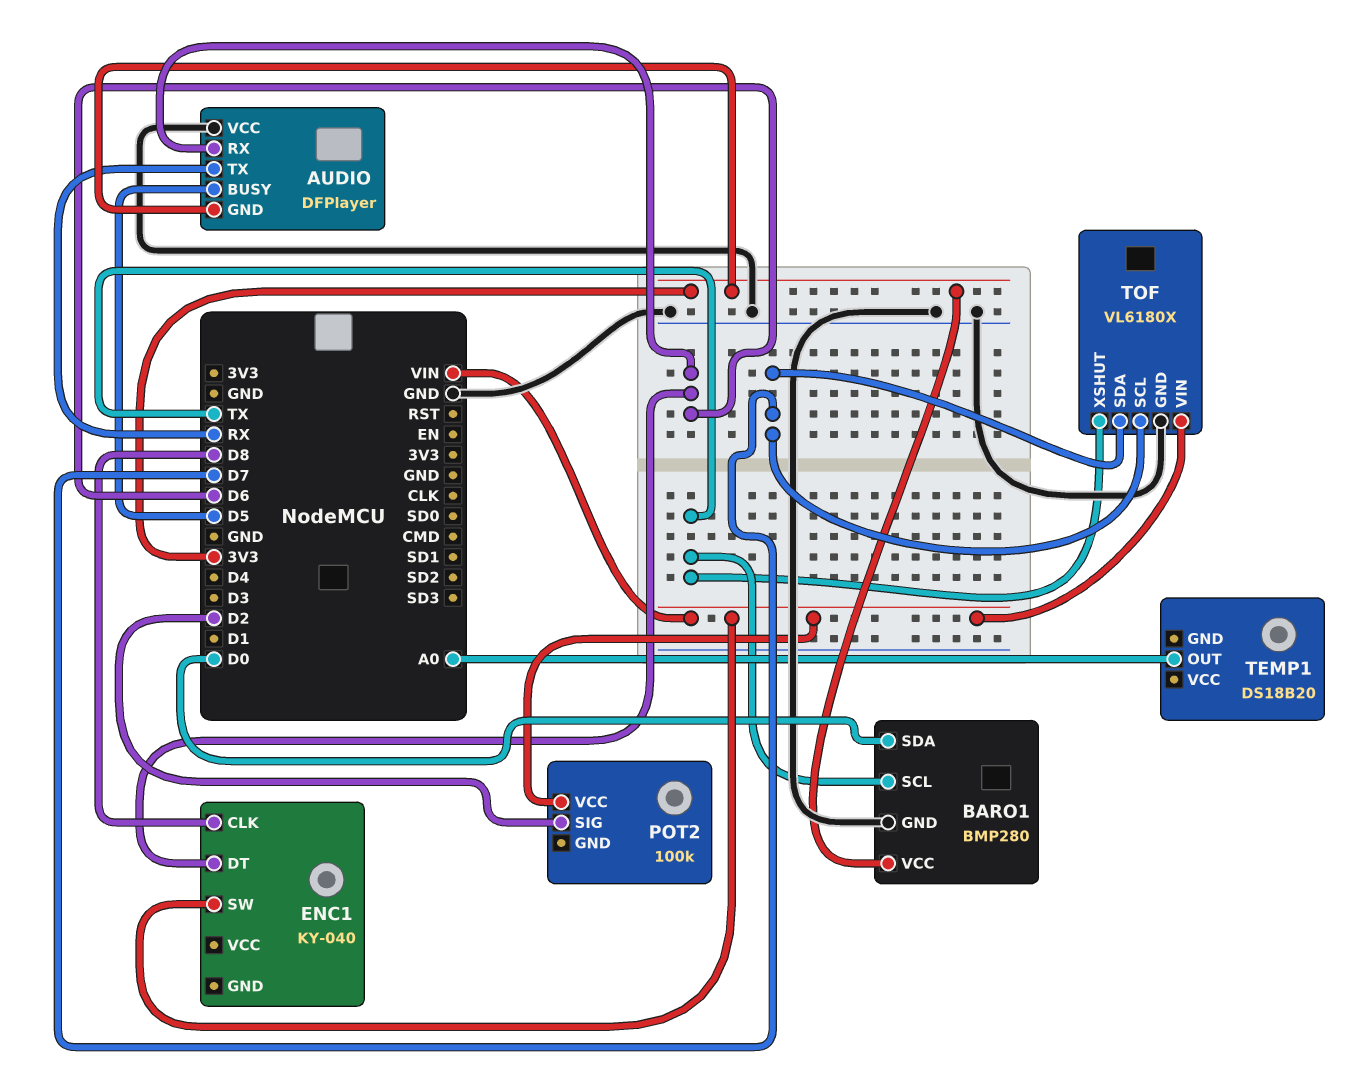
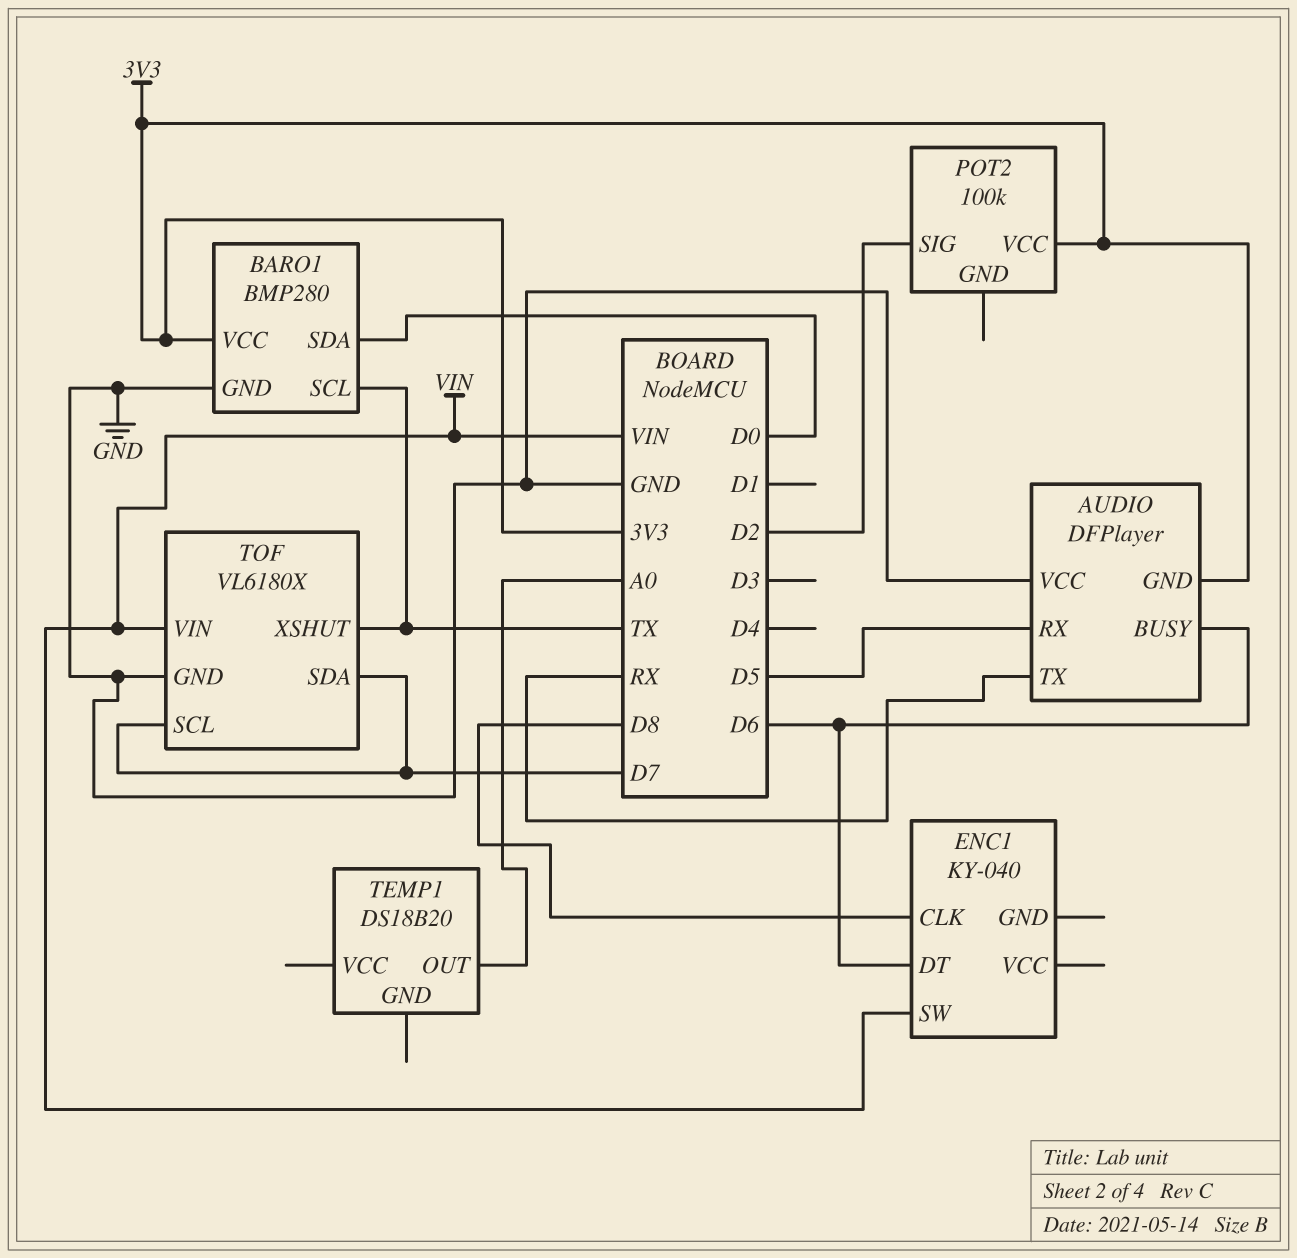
AUDIO pin BUSY: D5 -> D6
AUDIO pin RX: D6 -> D5
POT2 pin VCC: VIN -> 3V3

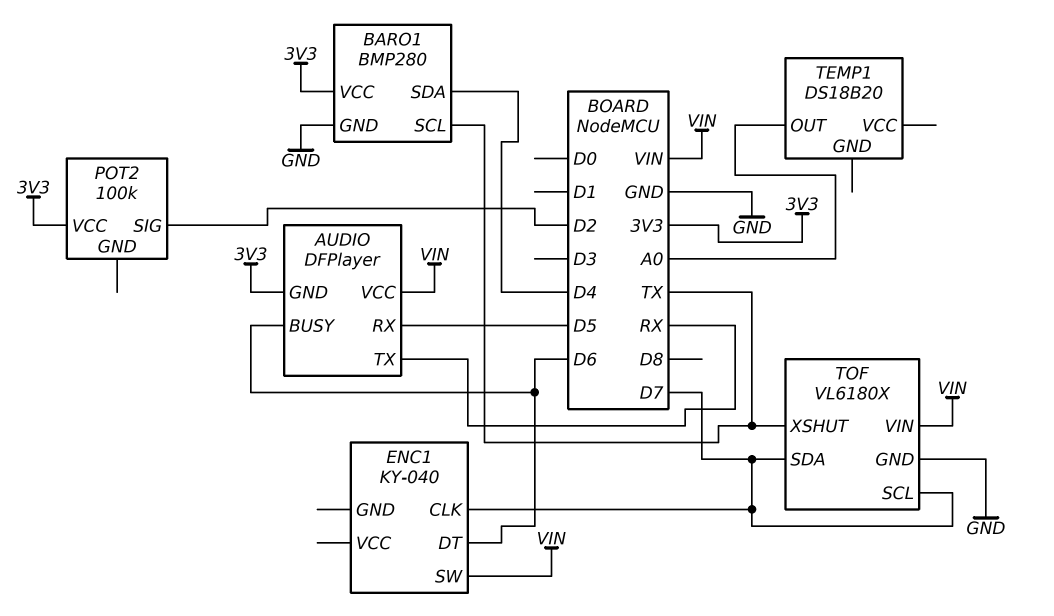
AUDIO pin VCC: GND -> VIN
BARO1 pin SDA: D0 -> D4
ENC1 pin CLK: D8 -> D7

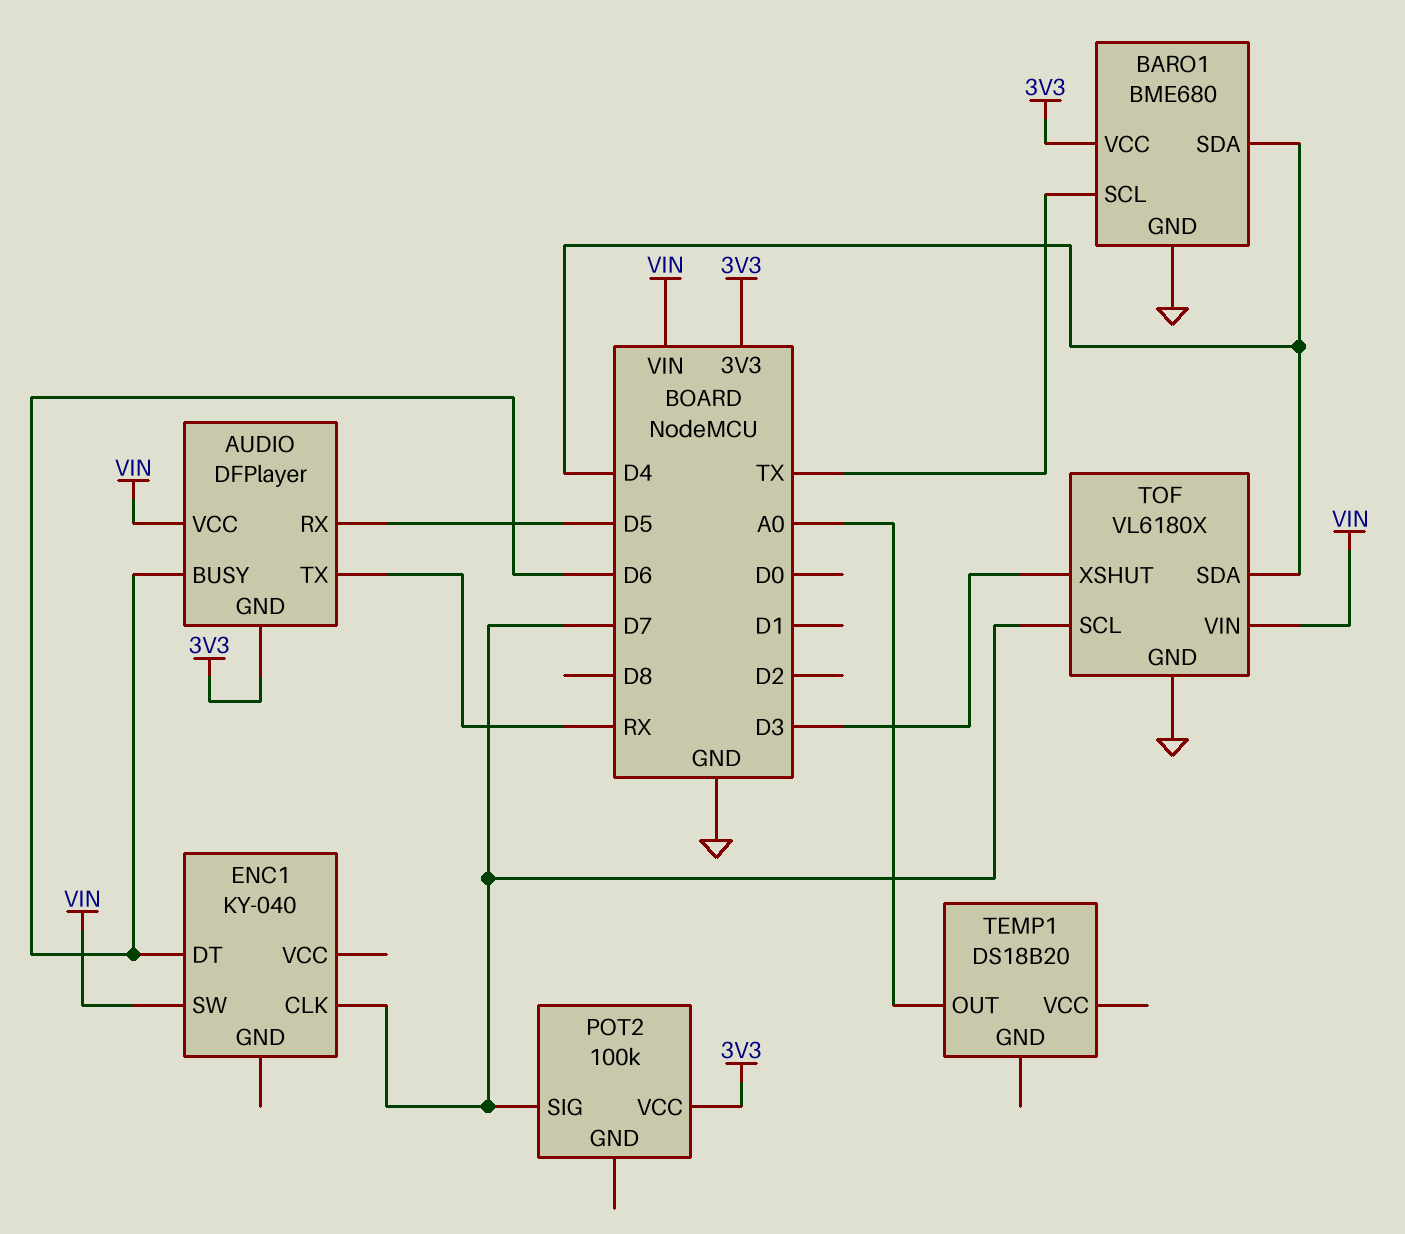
BARO1: BMP280 -> BME680
POT2 pin SIG: D2 -> D7
TOF pin SDA: D7 -> D4
TOF pin XSHUT: TX -> D3

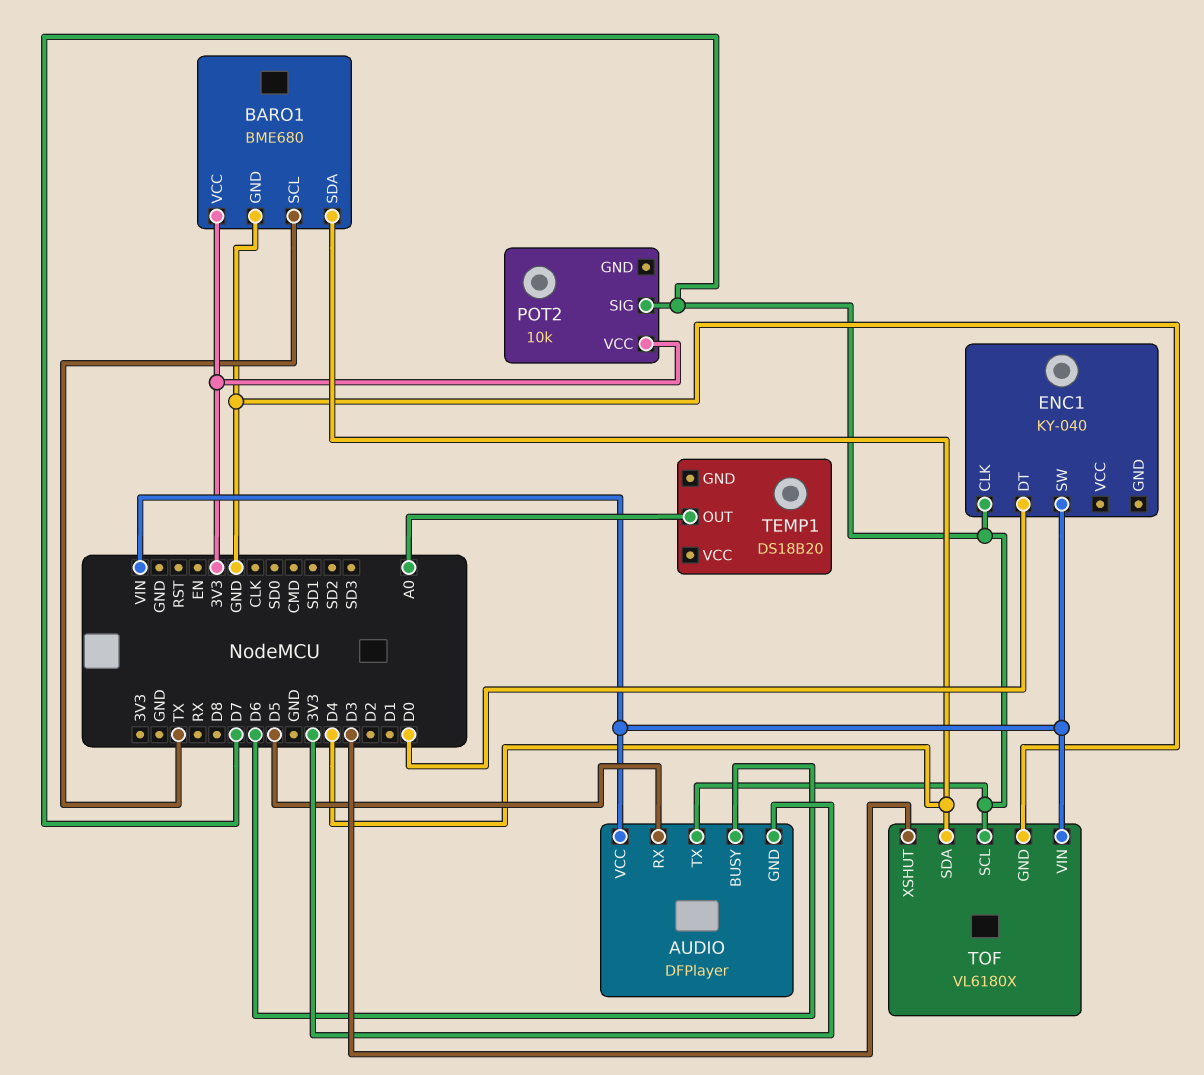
AUDIO pin TX: RX -> D7
ENC1 pin DT: D6 -> D0
POT2: 100k -> 10k

